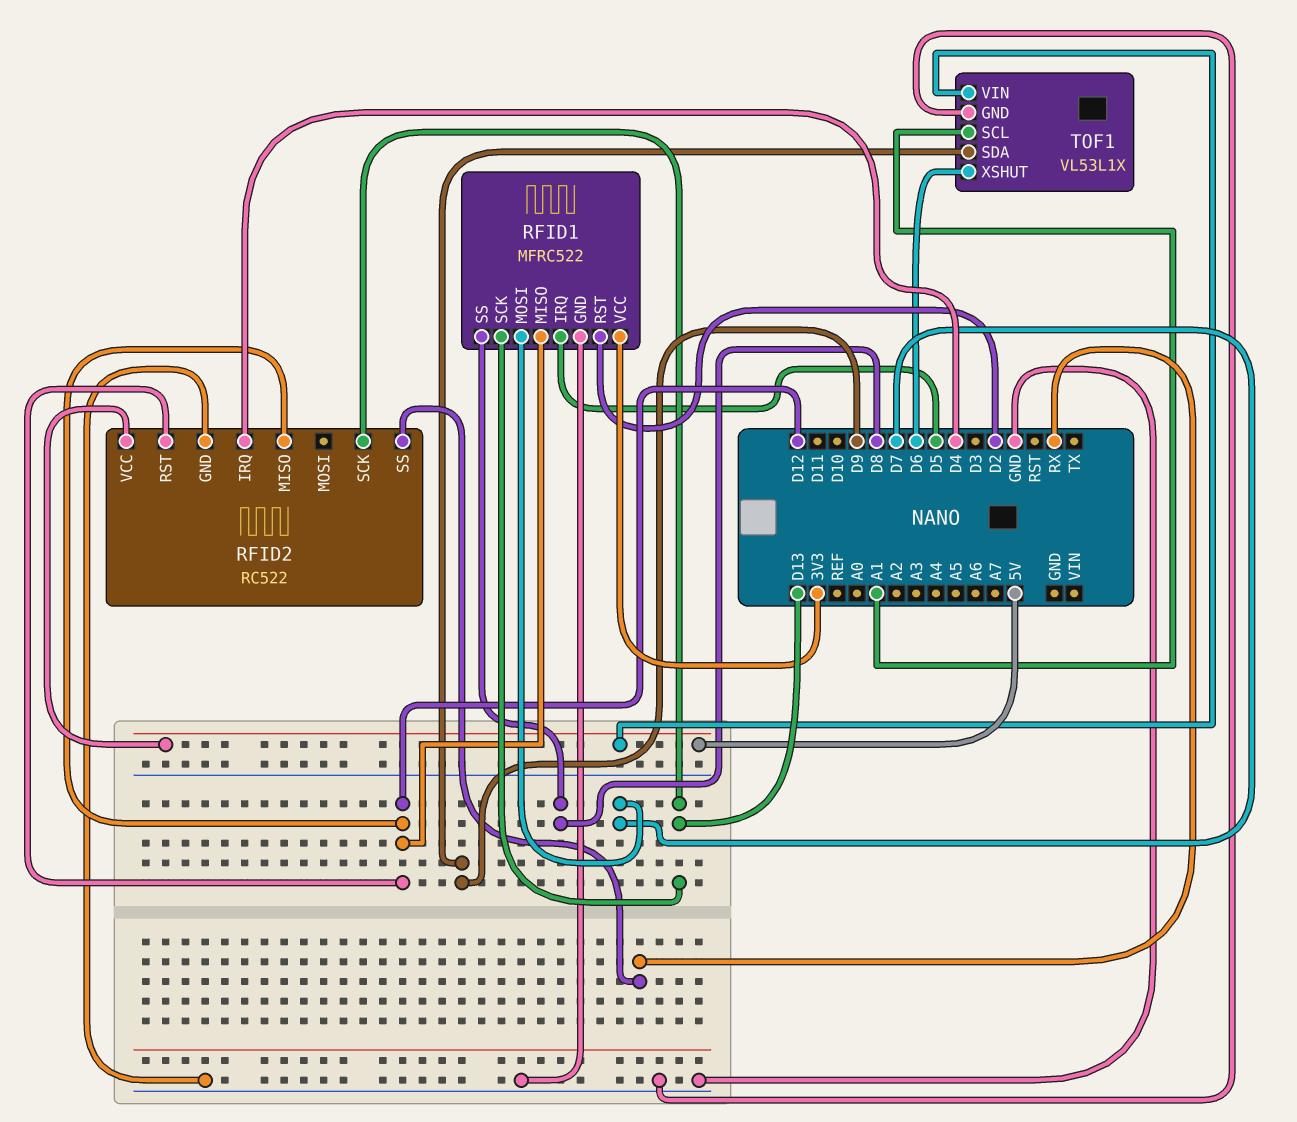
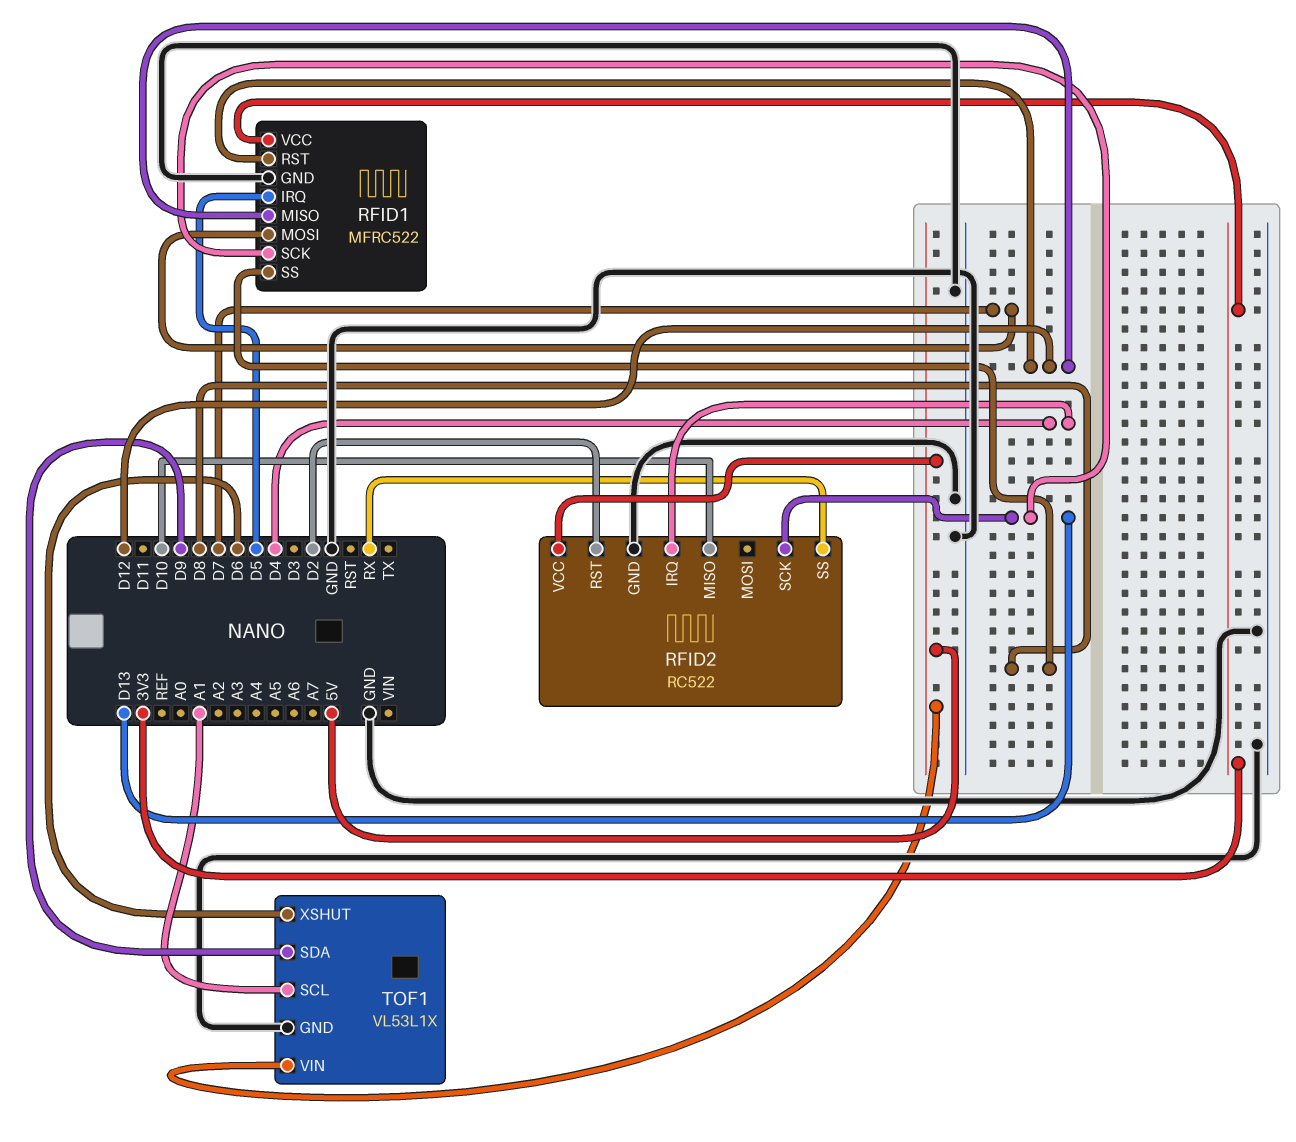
RFID1 pin RST: D2 -> D12
RFID2 pin MISO: D12 -> D10
RFID2 pin RST: D12 -> D2

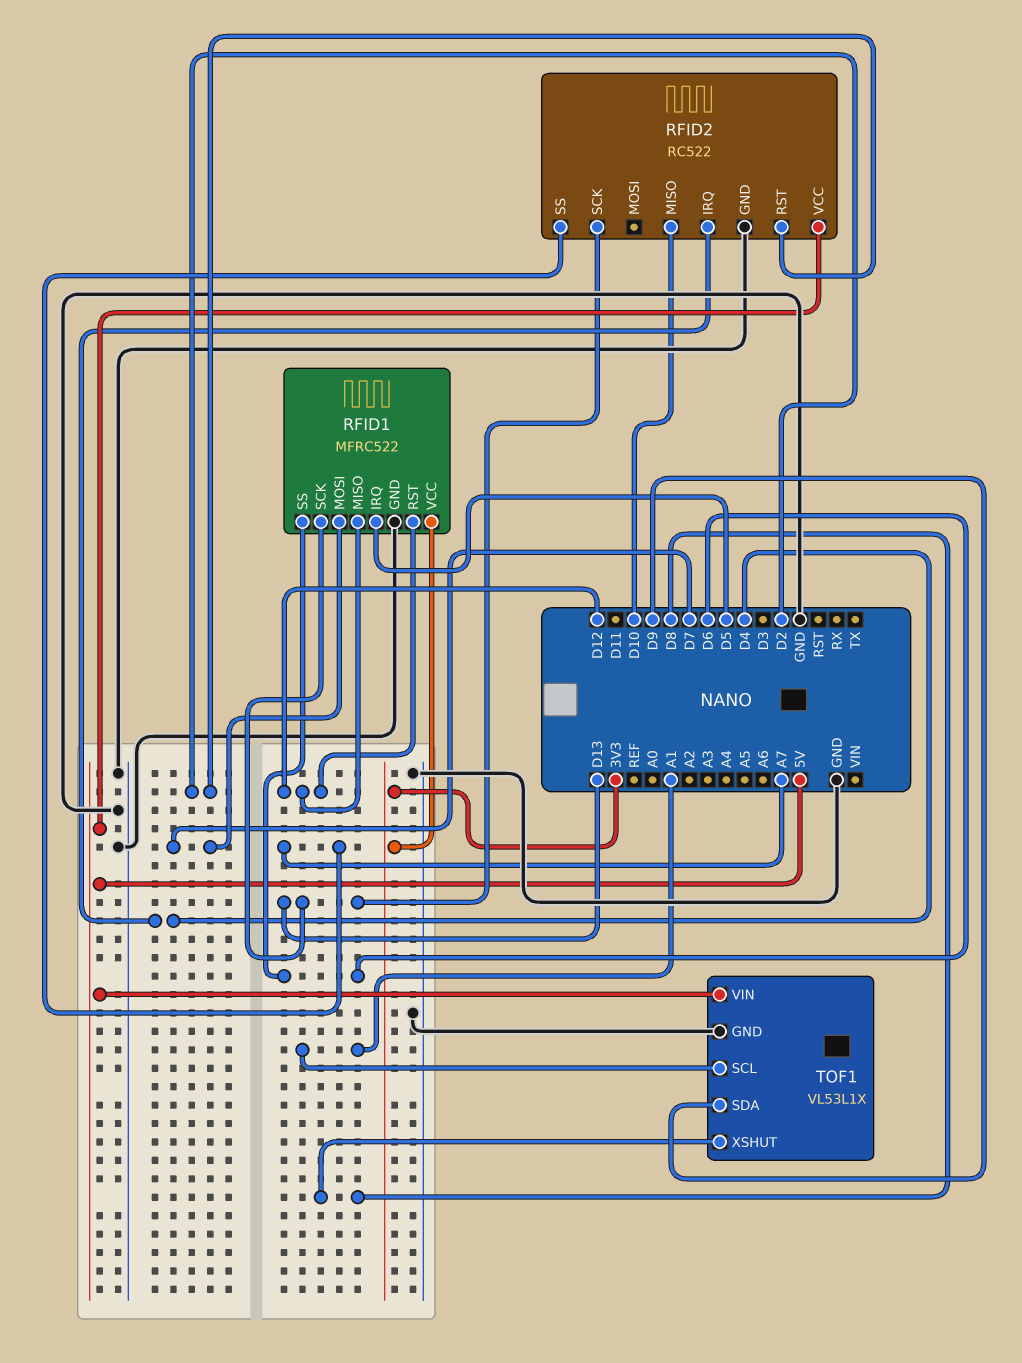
RFID1 pin SS: D8 -> D6
RFID2 pin SS: RX -> A7
TOF1 pin XSHUT: D6 -> D8

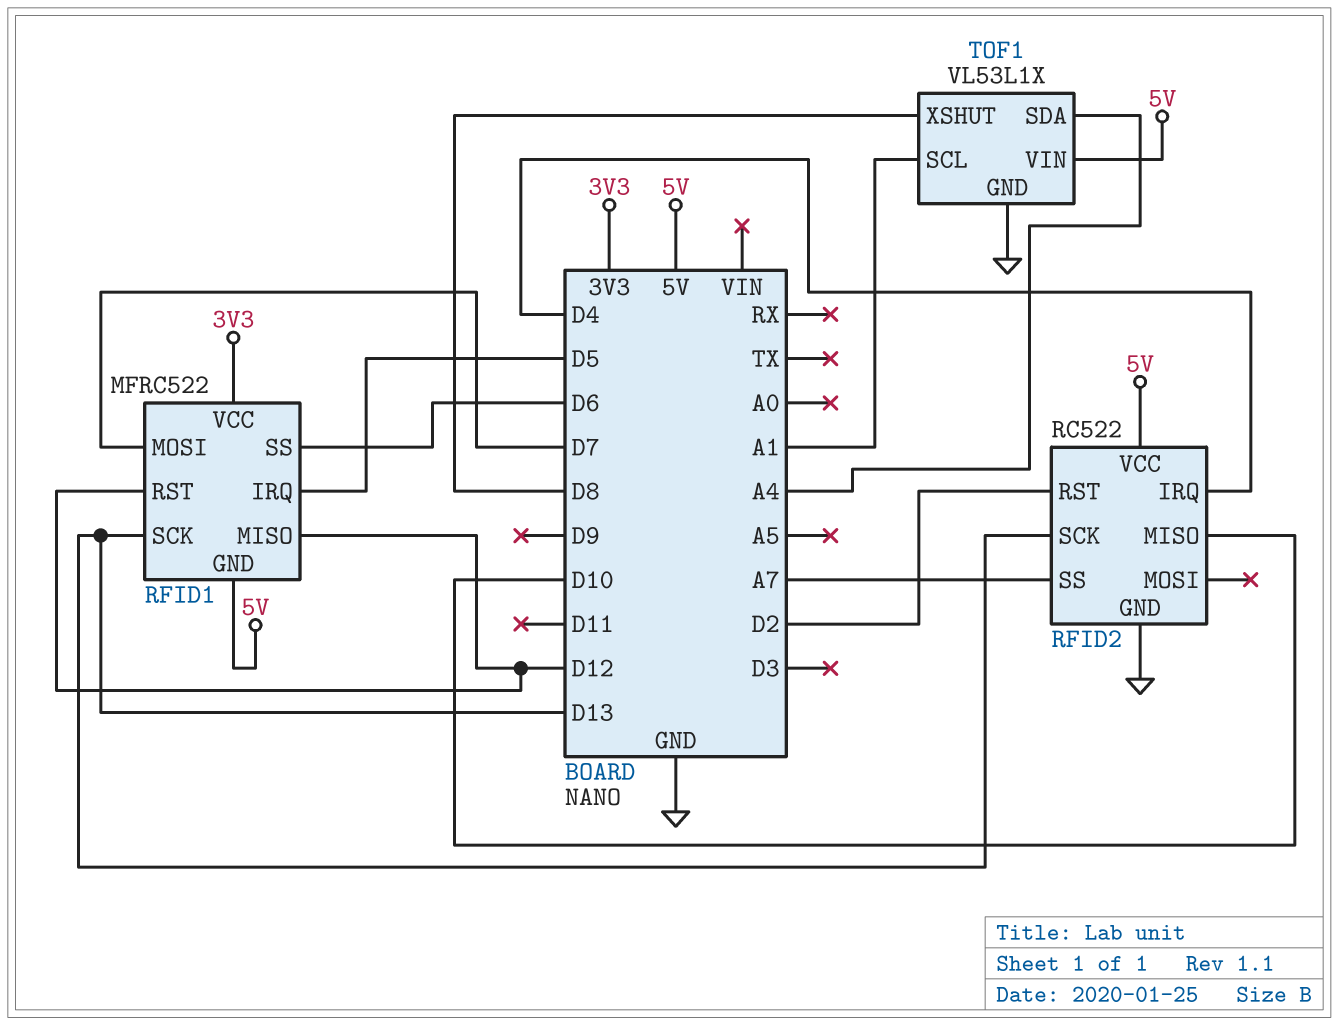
RFID1 pin GND: GND -> 5V
TOF1 pin SDA: D9 -> A4

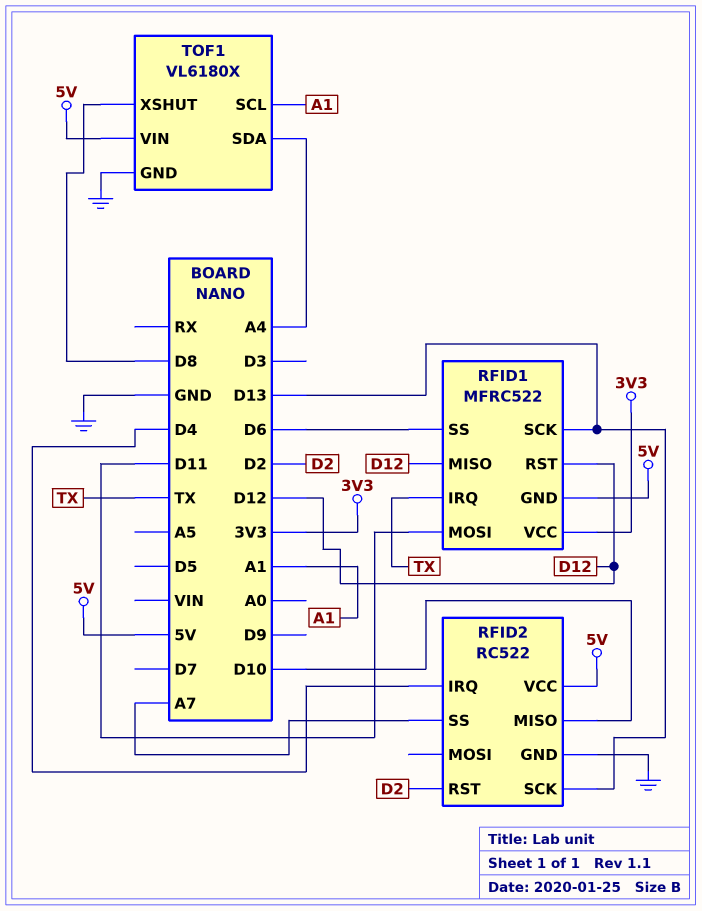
RFID1 pin IRQ: D5 -> TX
RFID1 pin MOSI: D7 -> D11
TOF1: VL53L1X -> VL6180X

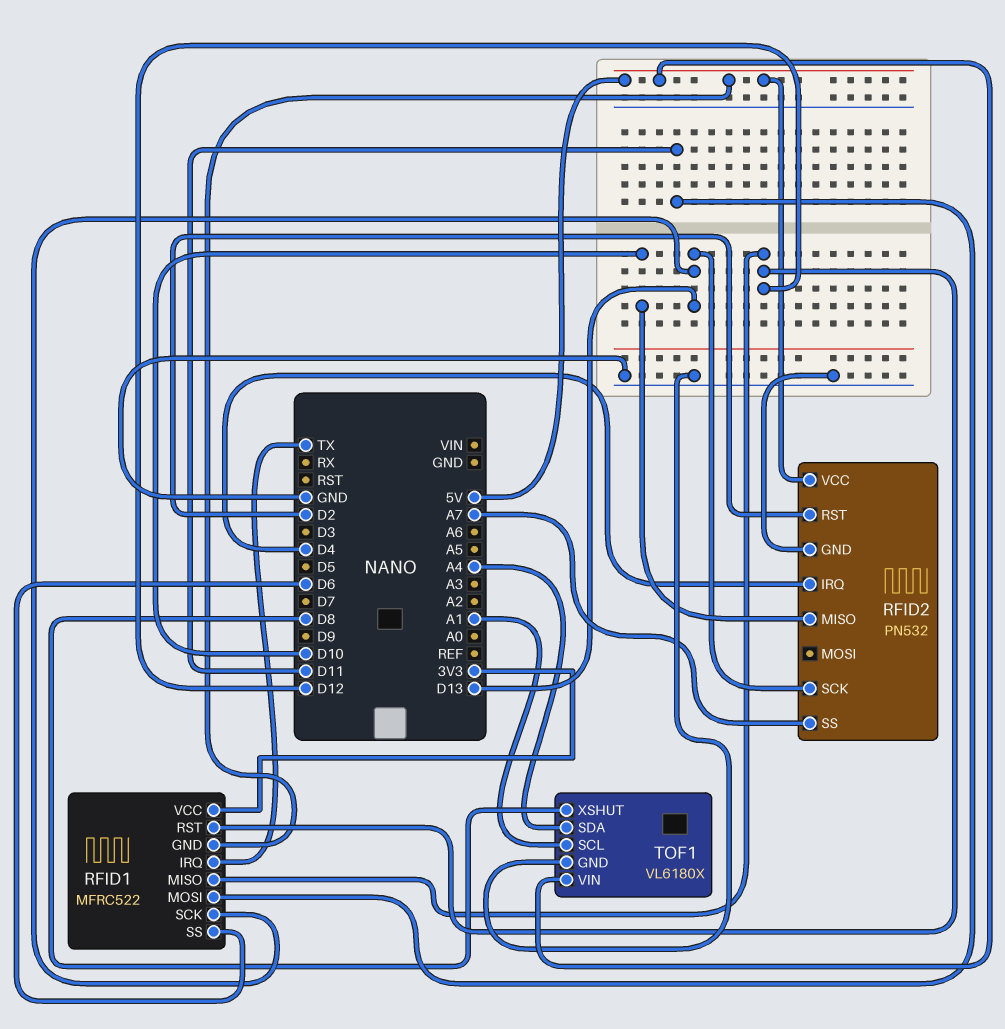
RFID2: RC522 -> PN532

